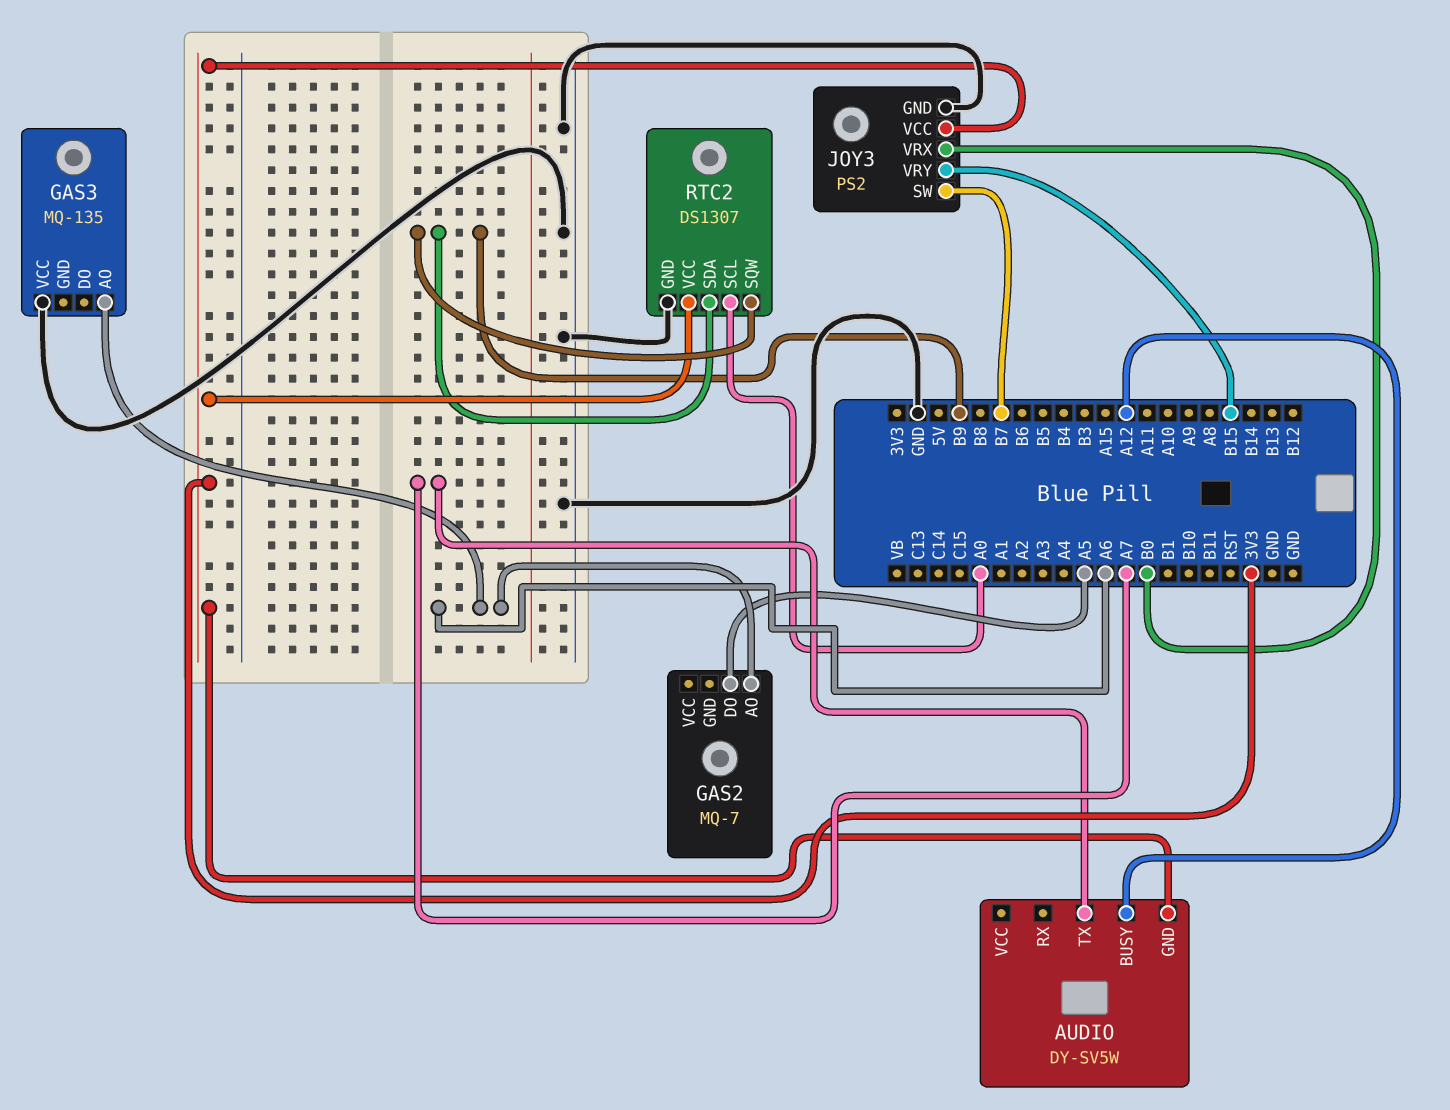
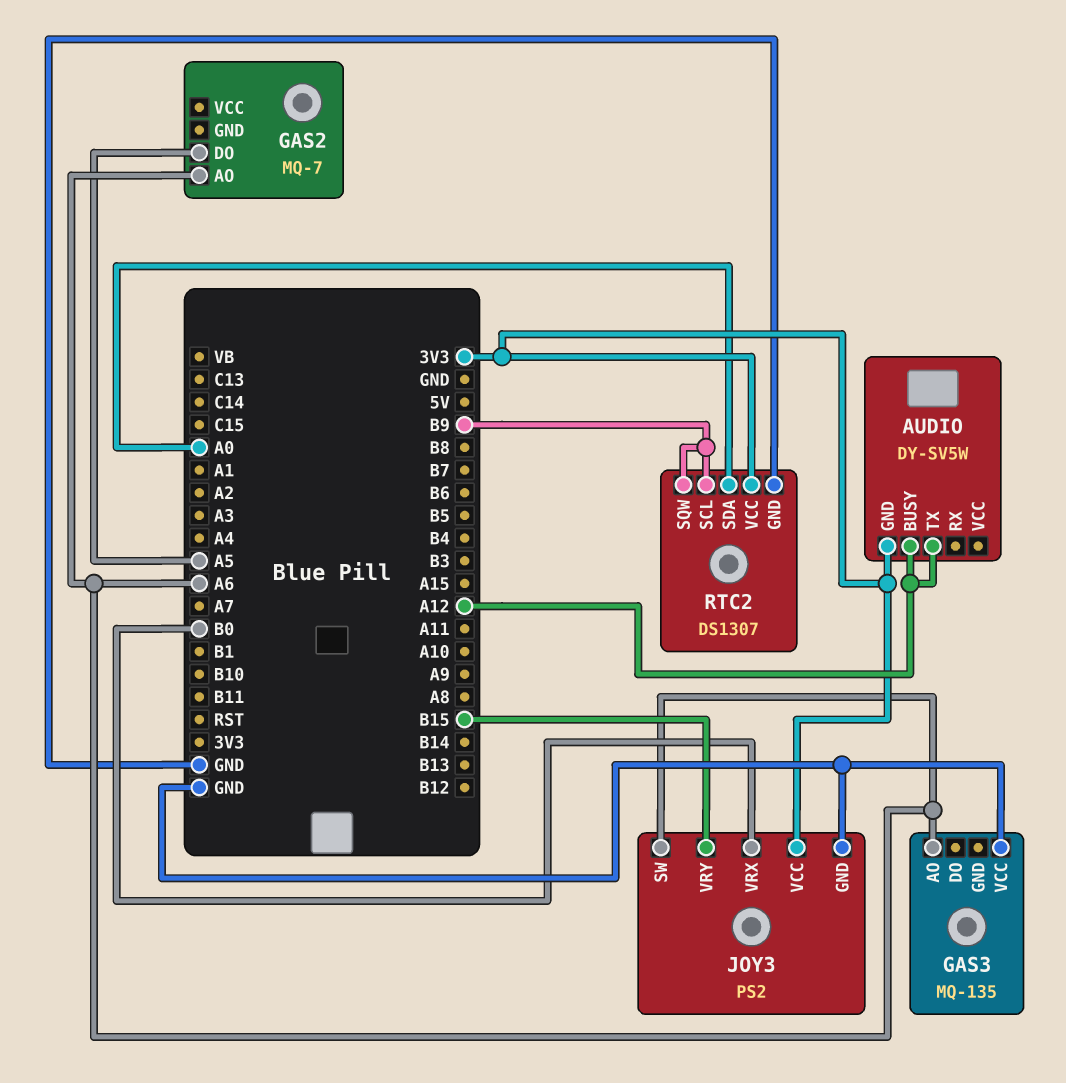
AUDIO pin TX: A7 -> A12
JOY3 pin SW: B7 -> A6
RTC2 pin SCL: A0 -> B9
RTC2 pin SDA: B9 -> A0

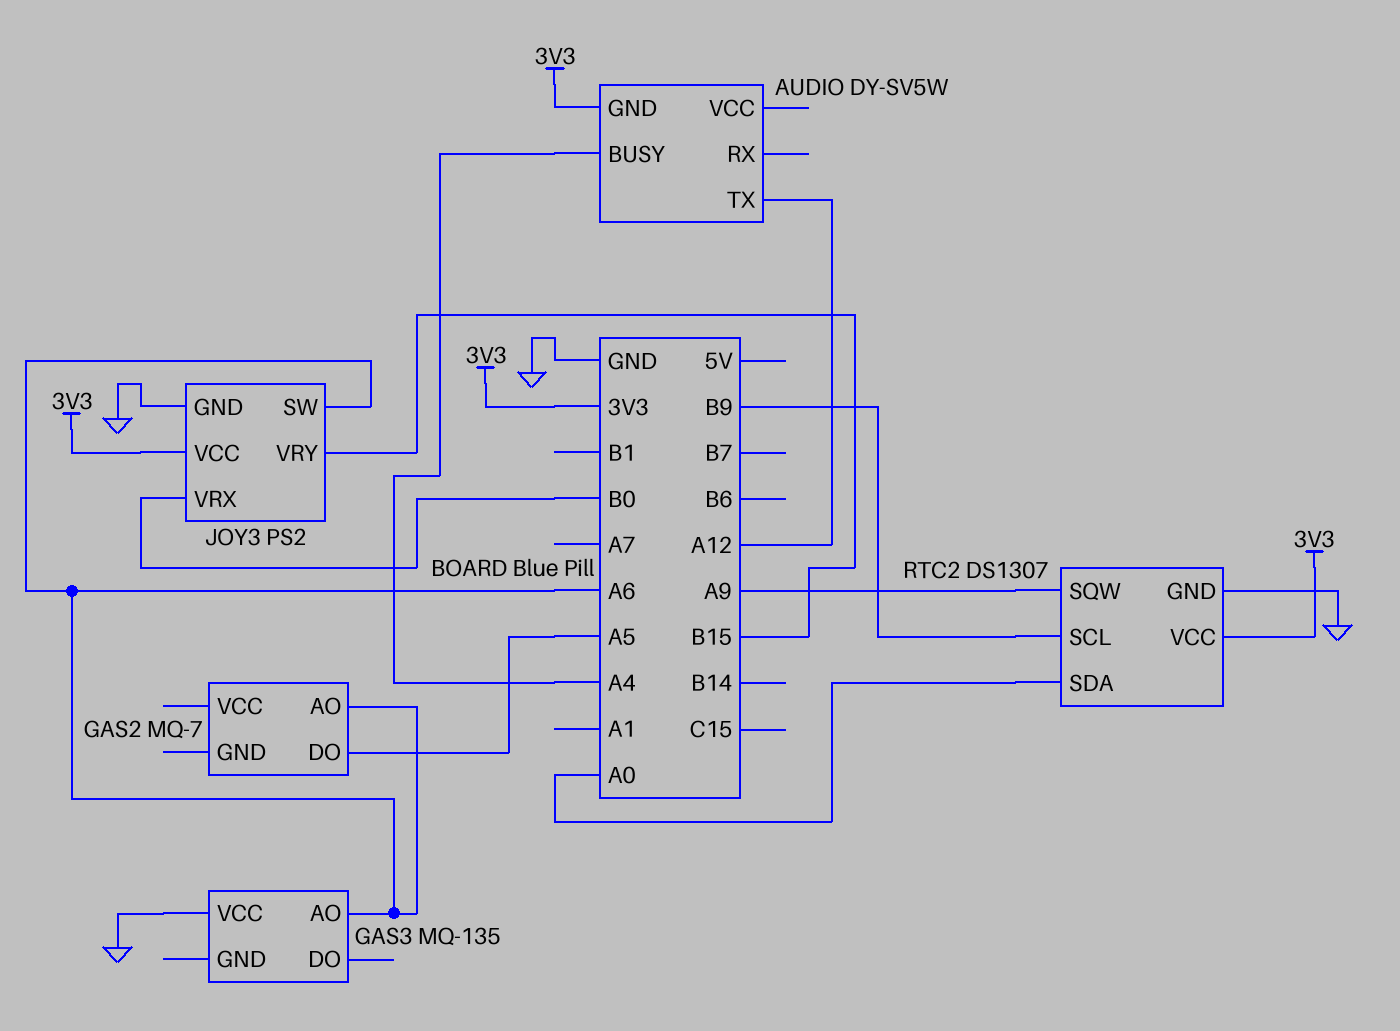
AUDIO pin BUSY: A12 -> A4
RTC2 pin SQW: B9 -> A9

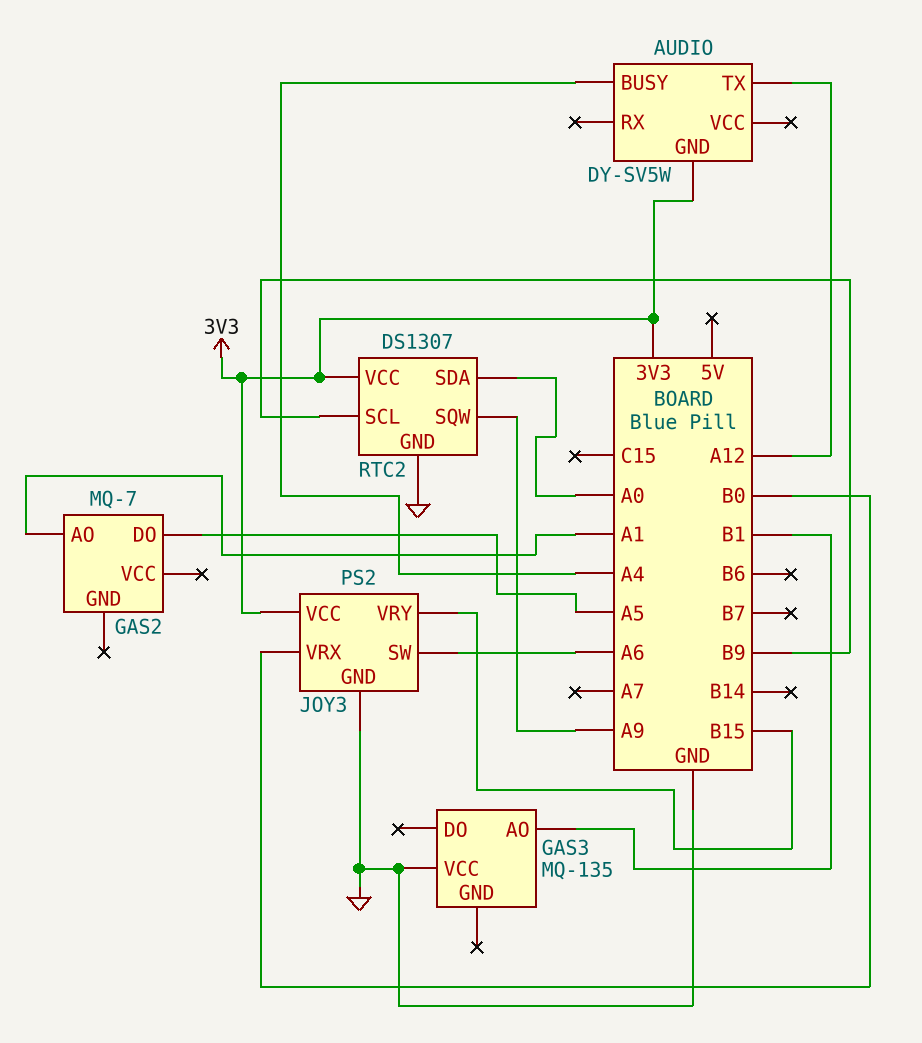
GAS2 pin AO: A6 -> A1
GAS3 pin AO: A6 -> B1

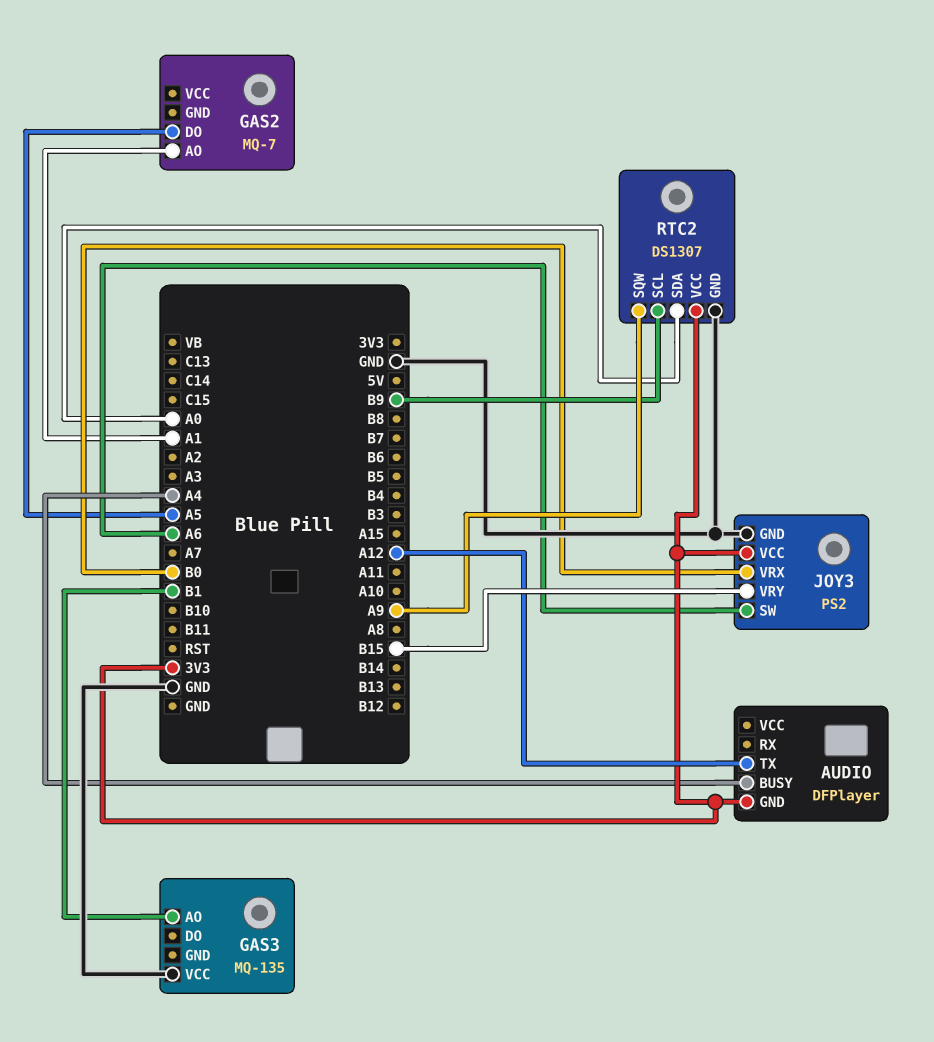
AUDIO: DY-SV5W -> DFPlayer

